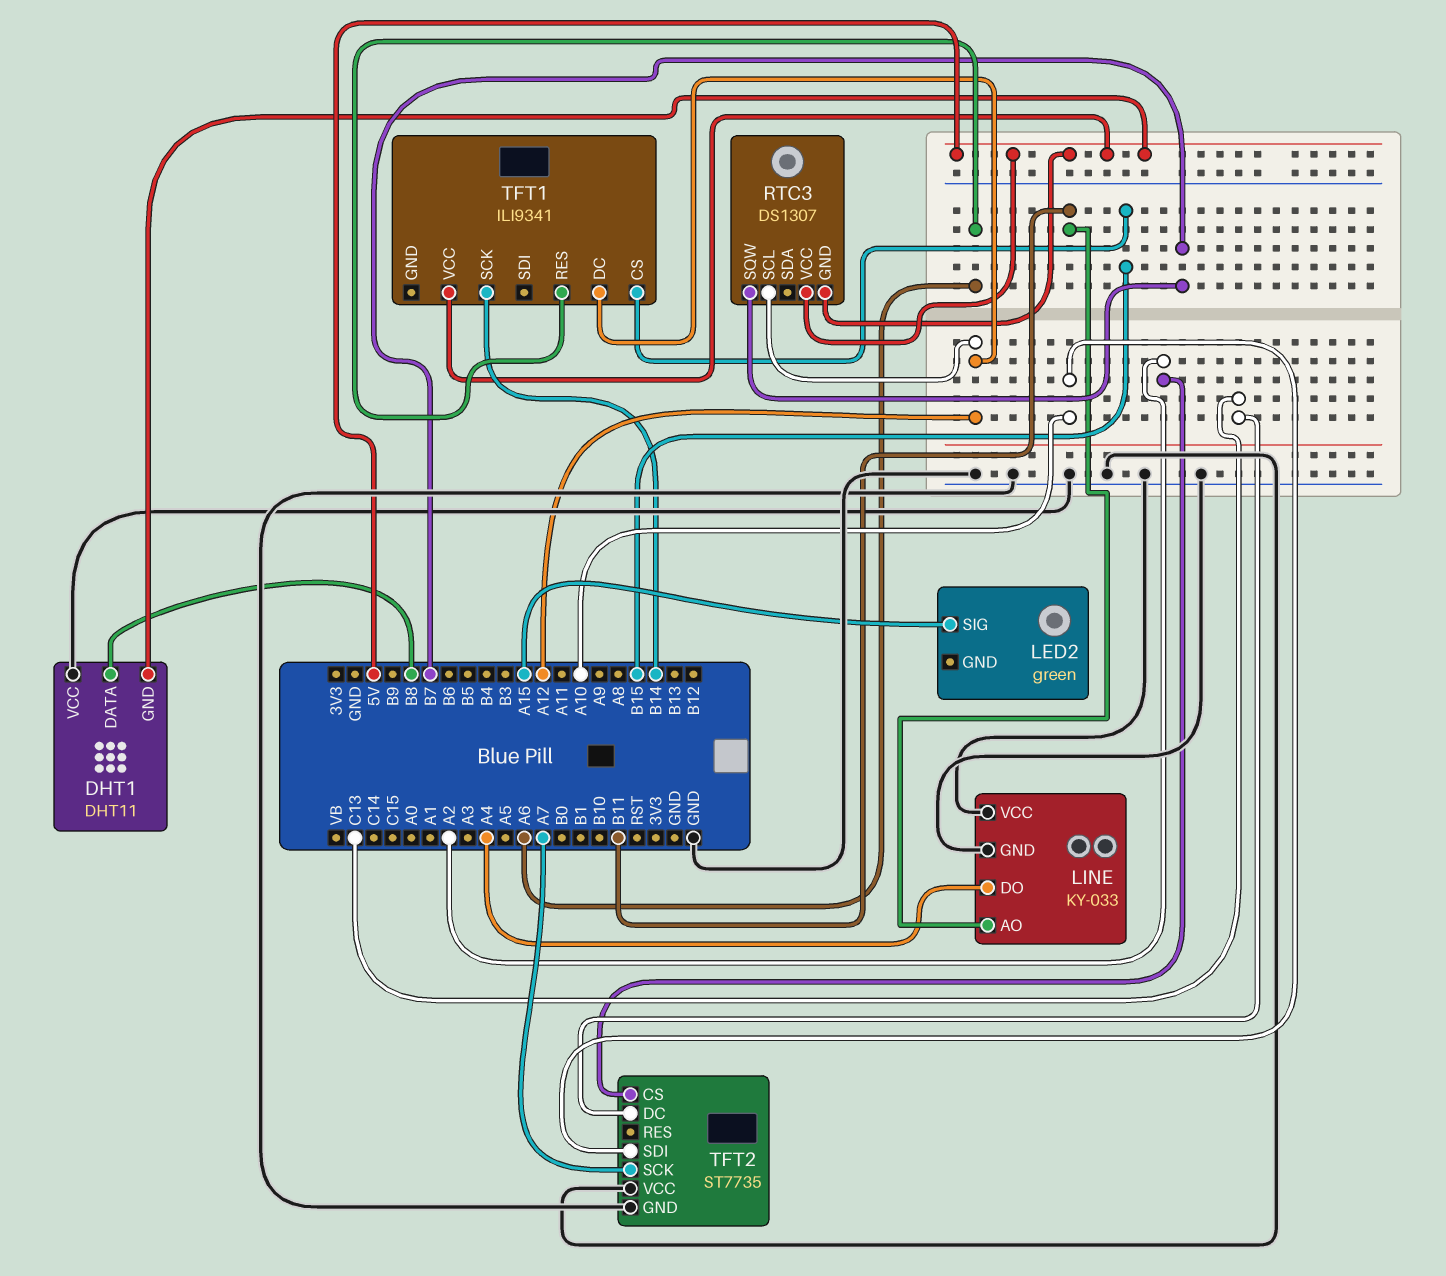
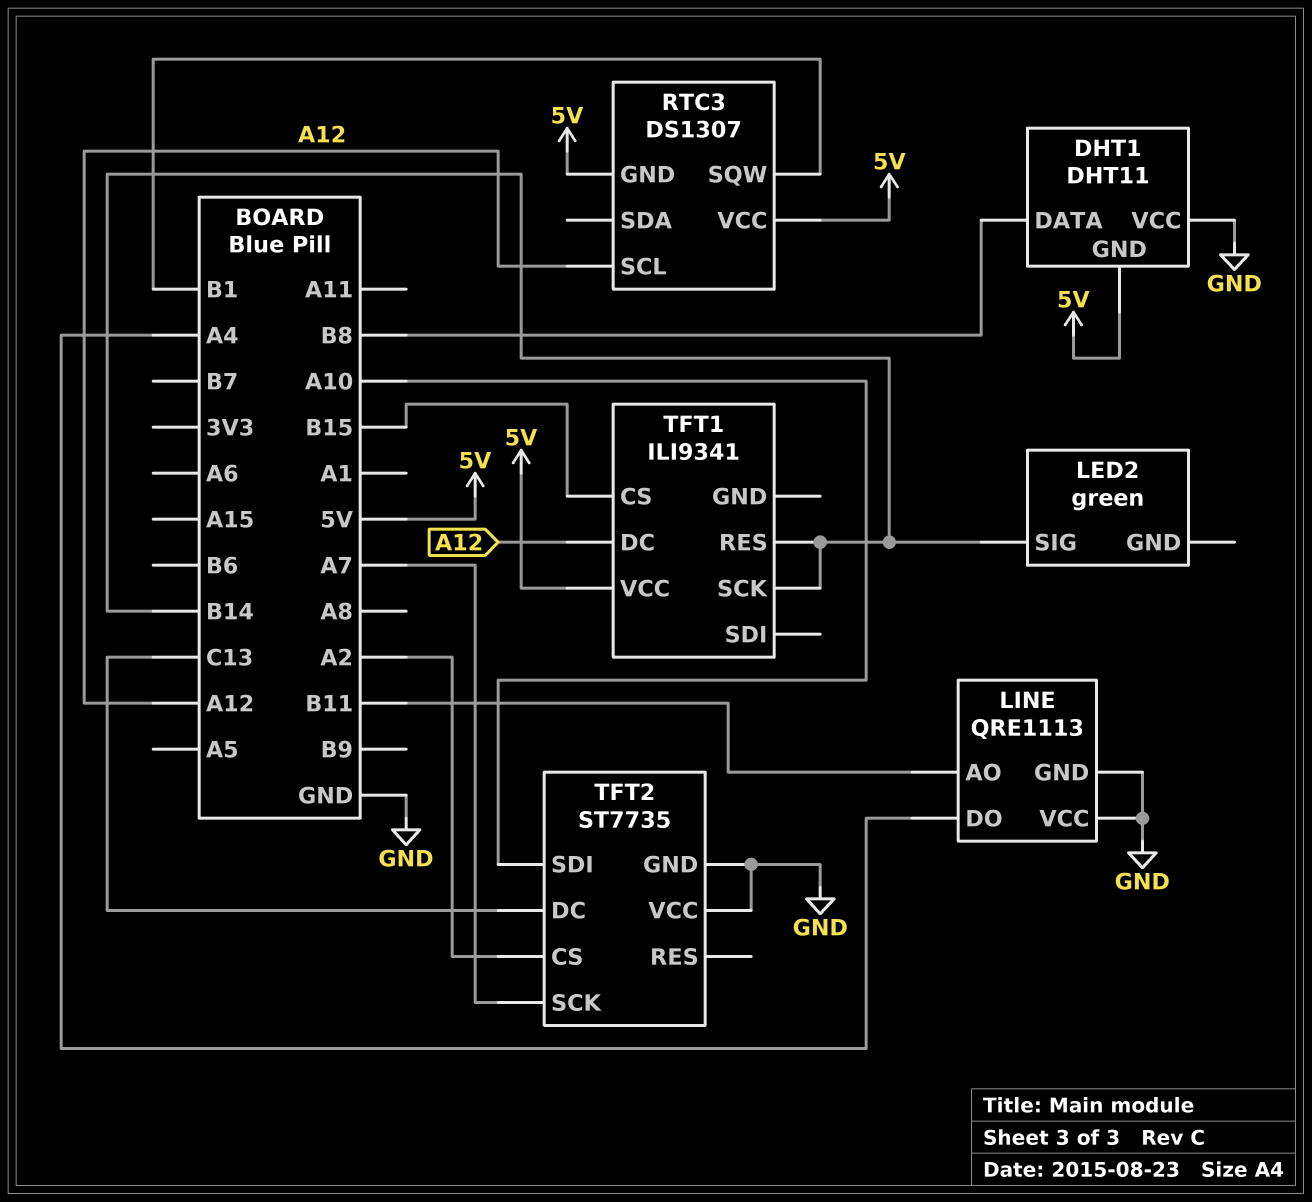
LED2 pin SIG: A15 -> B14
LINE: KY-033 -> QRE1113
RTC3 pin SQW: B7 -> B1
TFT1 pin RES: A6 -> B14

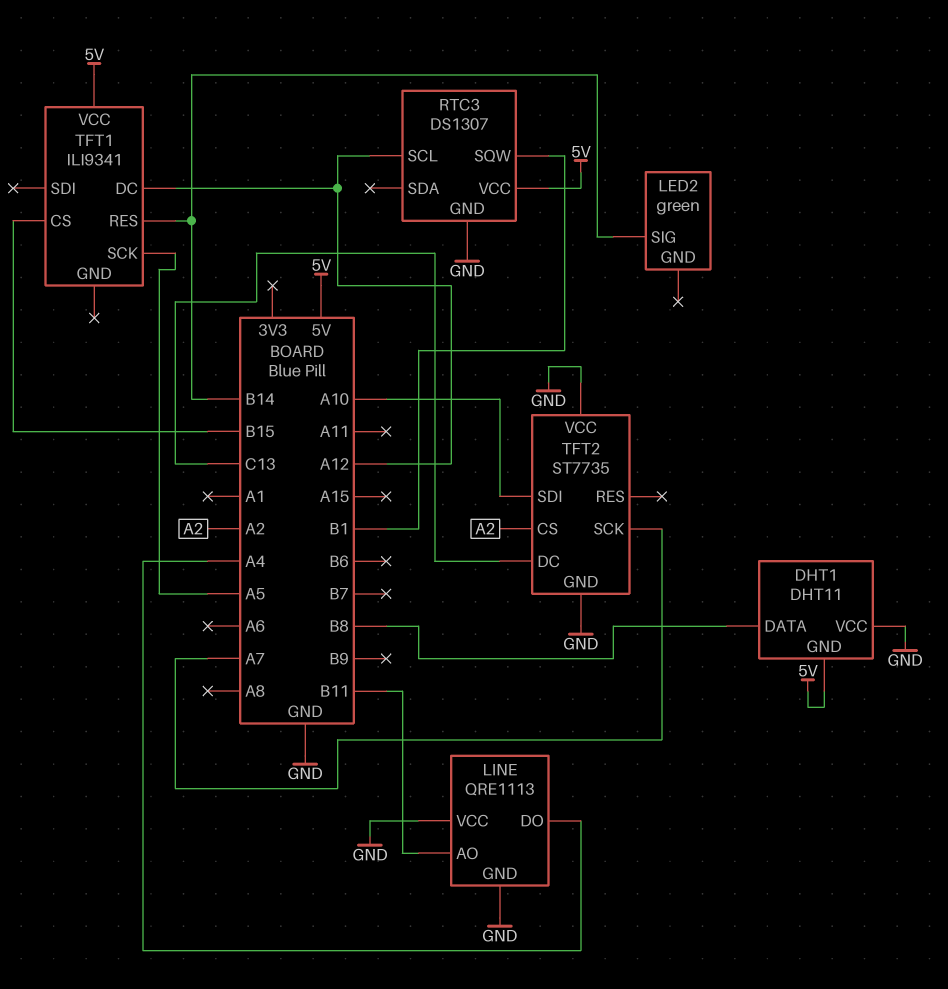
RTC3 pin GND: 5V -> GND
TFT1 pin SCK: B14 -> A5

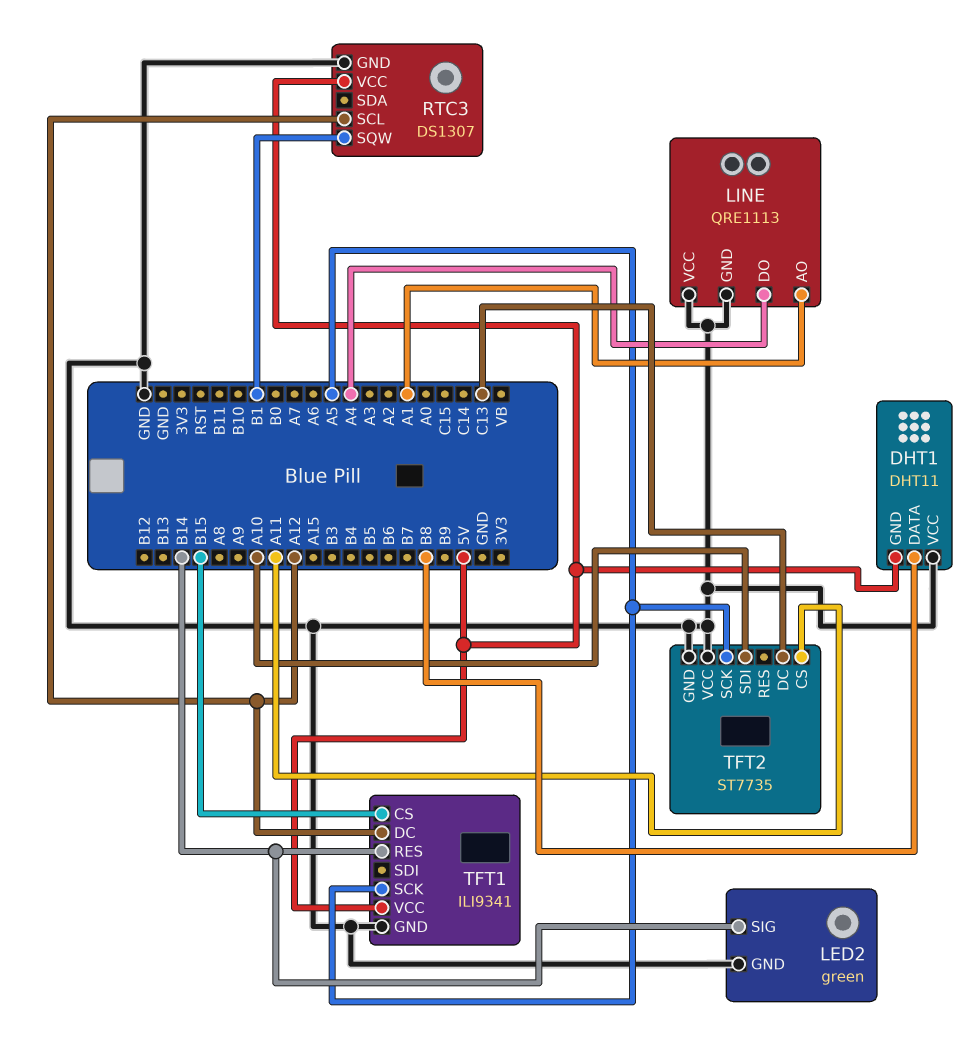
LED2 pin GND: none -> GND
LINE pin AO: B11 -> A1
TFT1 pin GND: none -> GND
TFT2 pin CS: A2 -> A11
TFT2 pin SCK: A7 -> A5

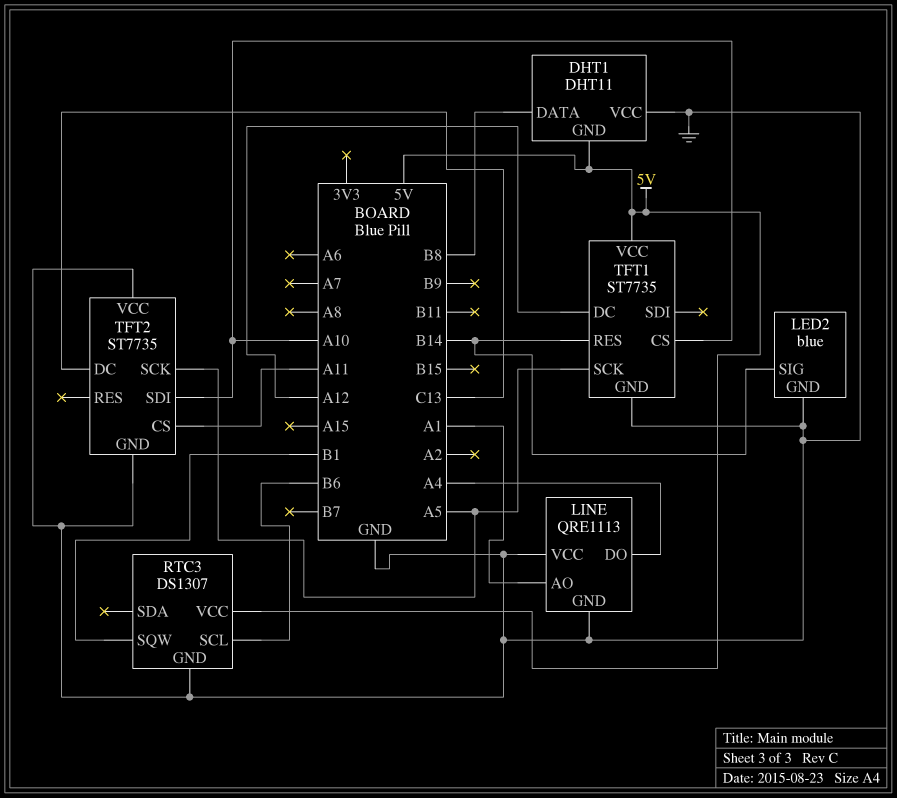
LED2: green -> blue
RTC3 pin SCL: A12 -> B6
TFT1: ILI9341 -> ST7735
TFT1 pin CS: B15 -> A10

